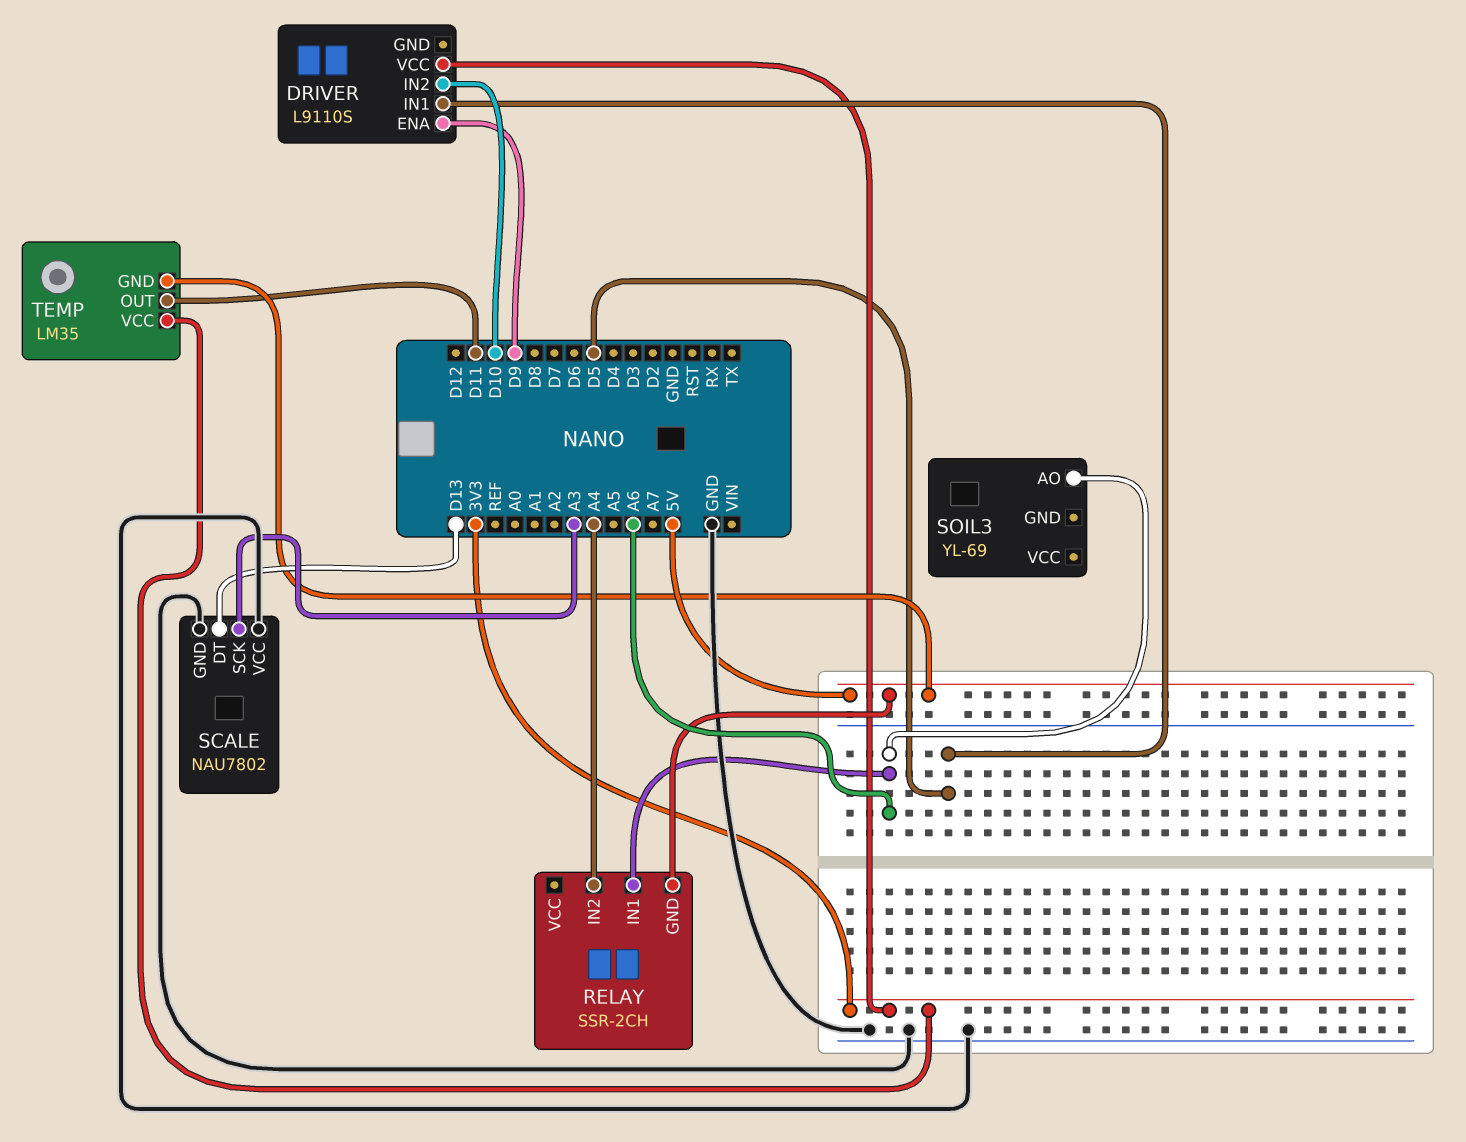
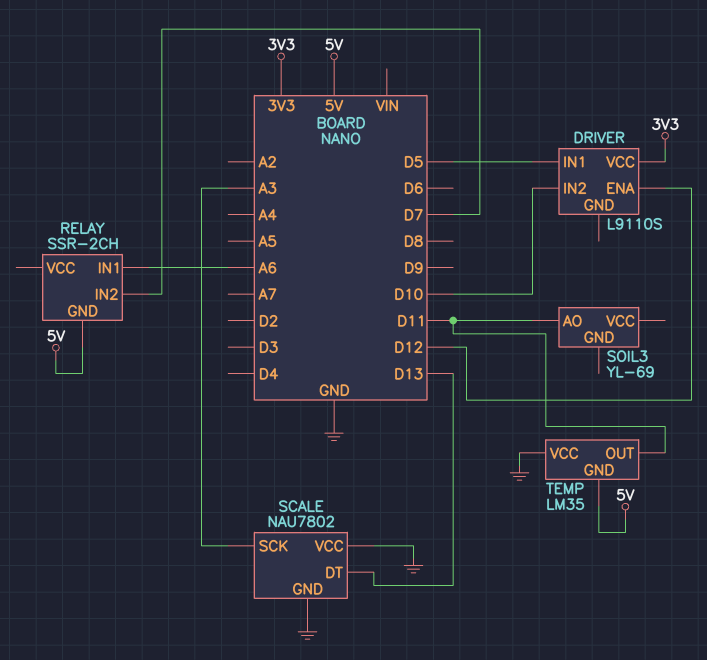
DRIVER pin ENA: D9 -> D12
RELAY pin IN2: A4 -> D7
SOIL3 pin AO: A6 -> D11
TEMP pin VCC: 3V3 -> GND

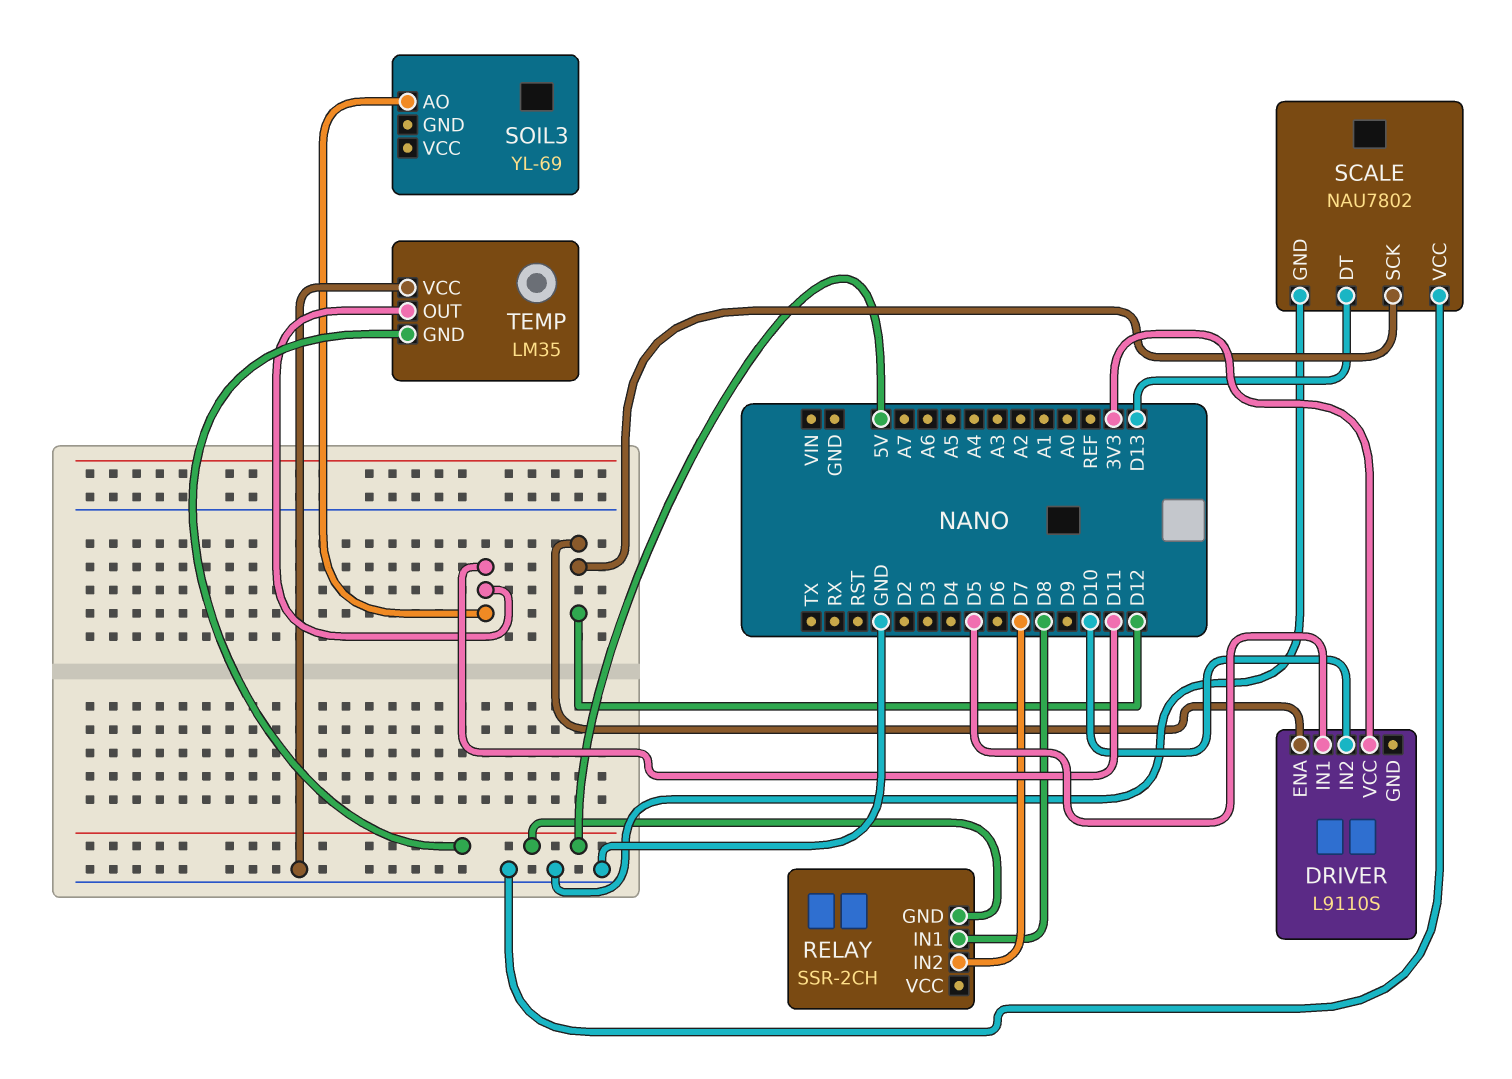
RELAY pin IN1: A6 -> D8
SCALE pin SCK: A3 -> D12

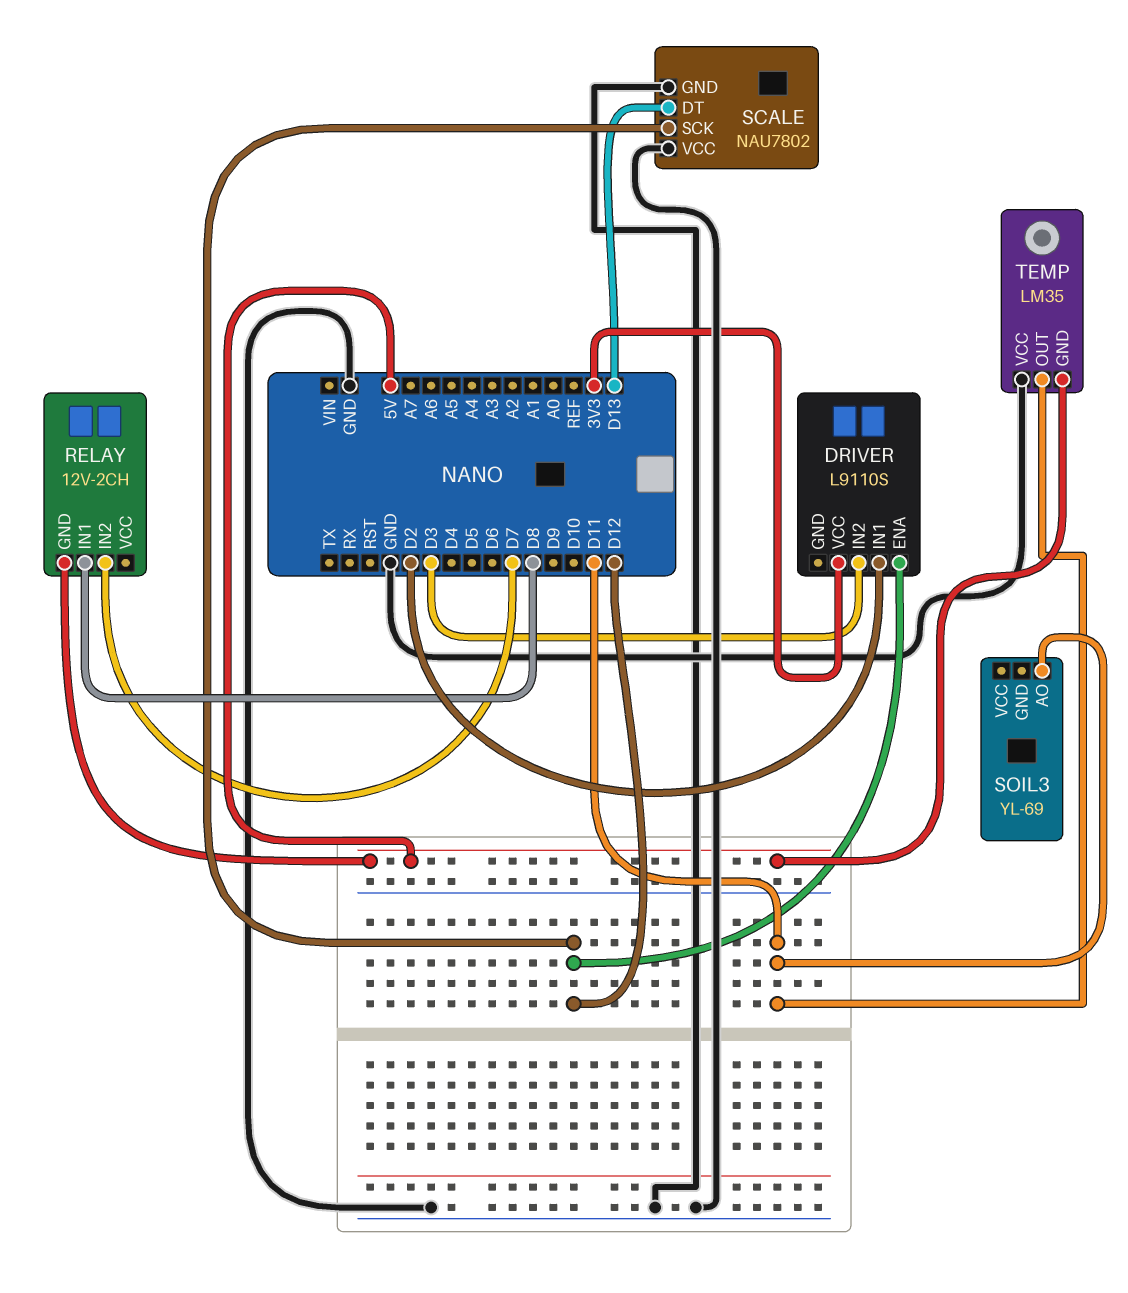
DRIVER pin IN1: D5 -> D2
DRIVER pin IN2: D10 -> D3
RELAY: SSR-2CH -> 12V-2CH

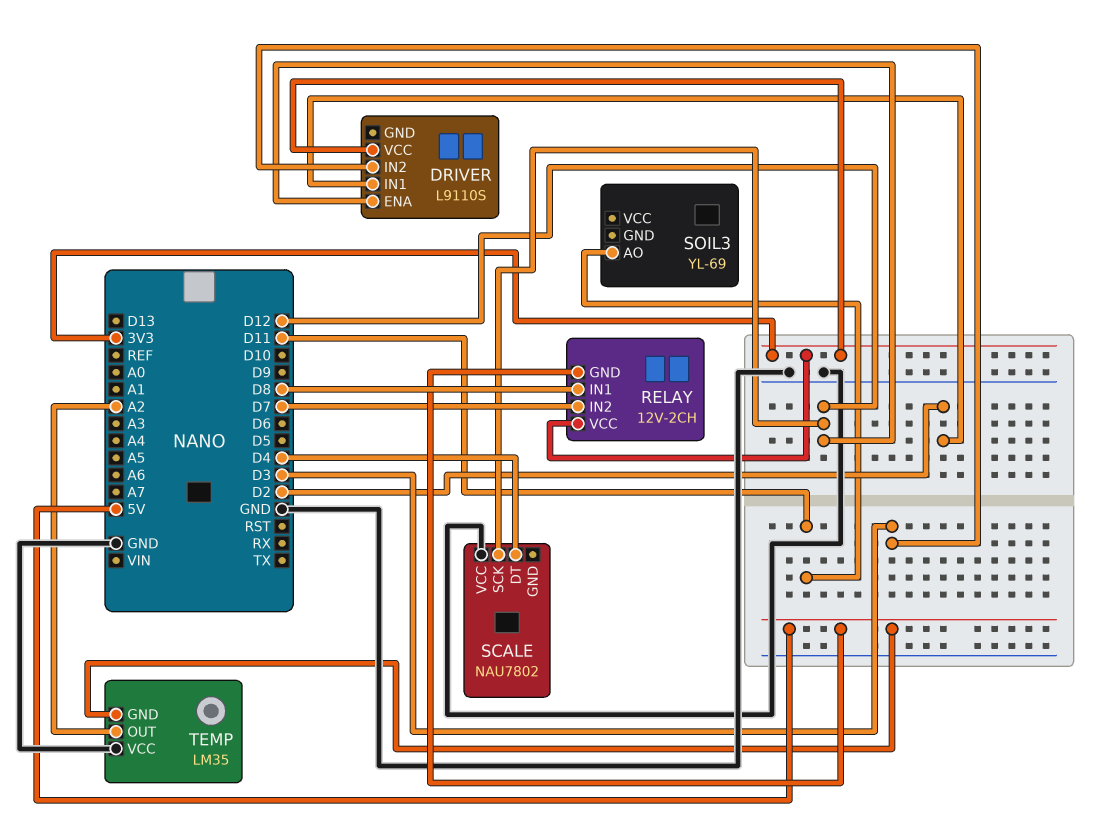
RELAY pin VCC: none -> 3V3
SCALE pin DT: D13 -> D4
SCALE pin GND: GND -> none
TEMP pin OUT: D11 -> A2

